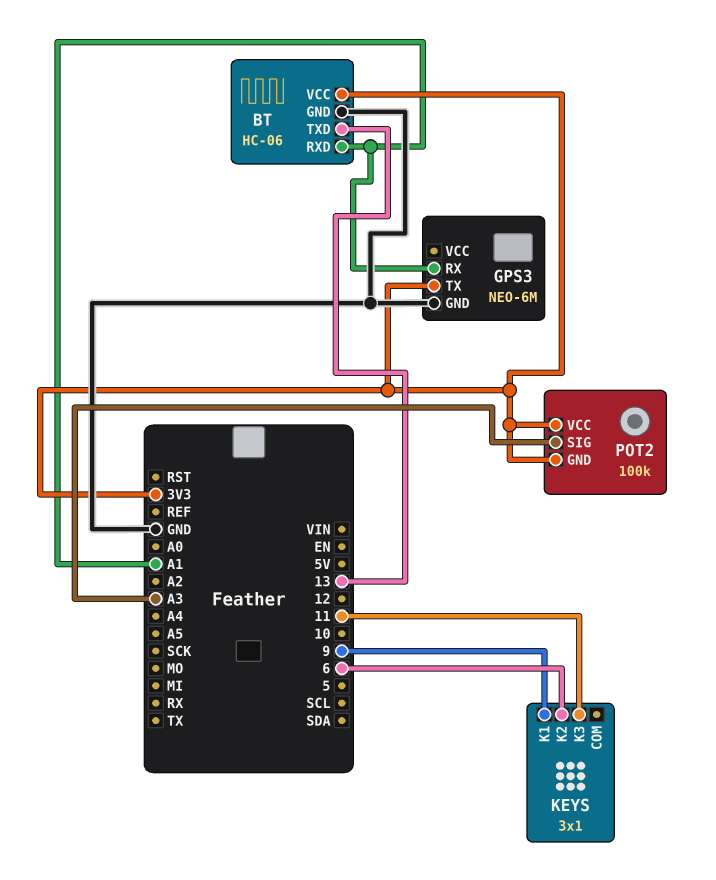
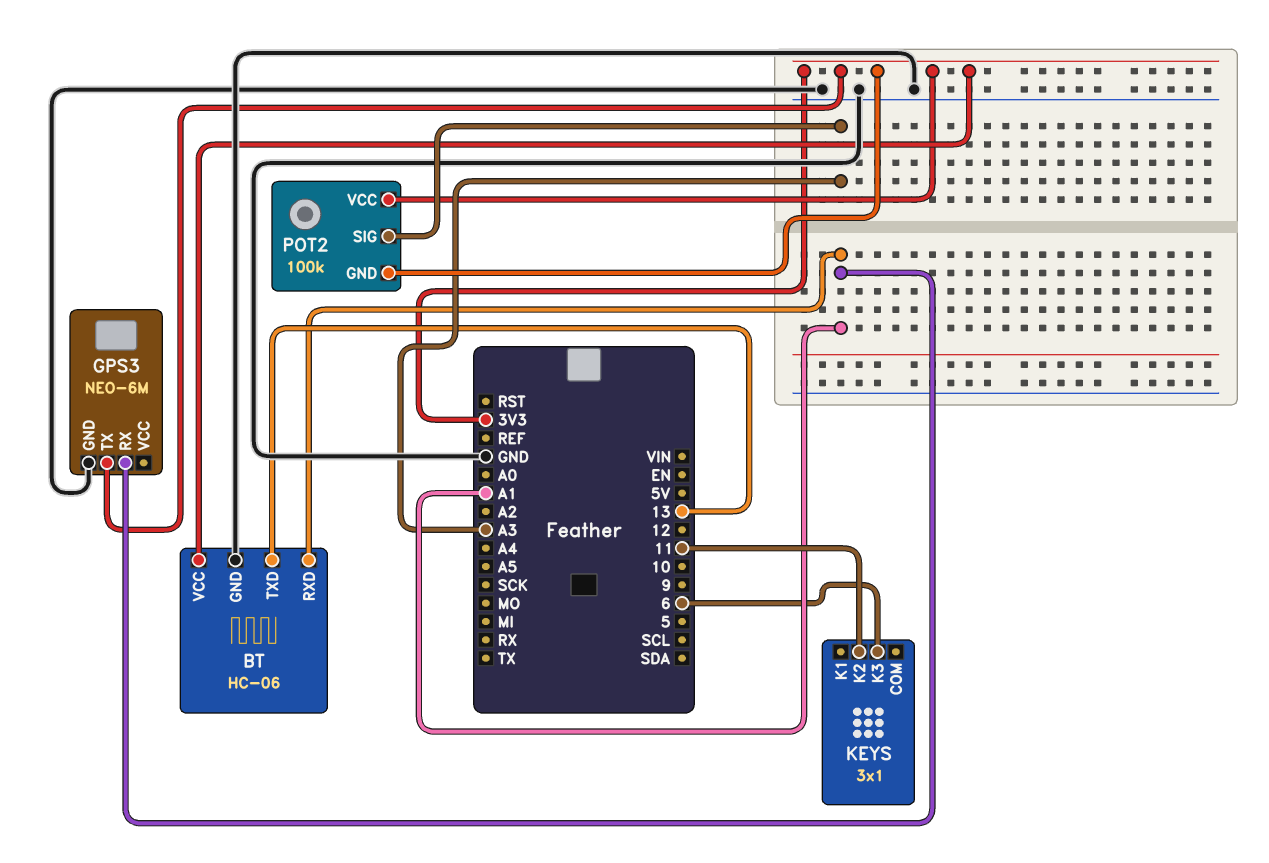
KEYS pin K1: 9 -> none
KEYS pin K2: 6 -> 11
KEYS pin K3: 11 -> 6

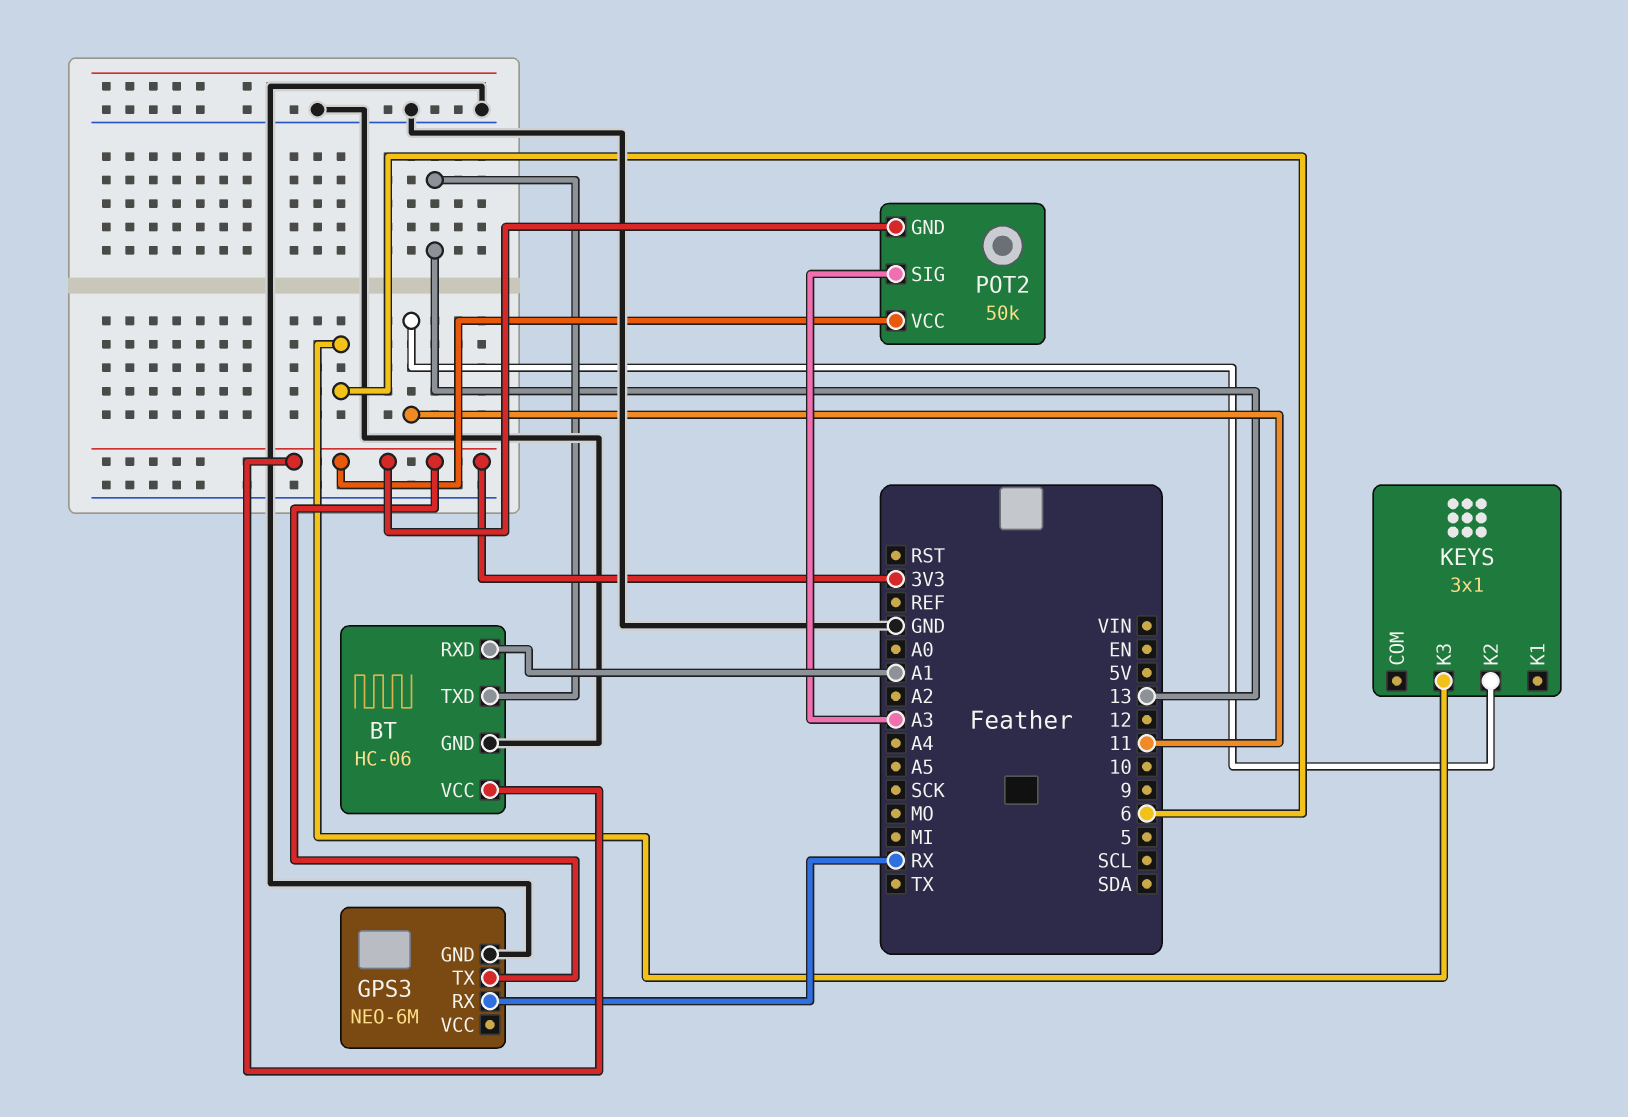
GPS3 pin RX: A1 -> RX
POT2: 100k -> 50k

